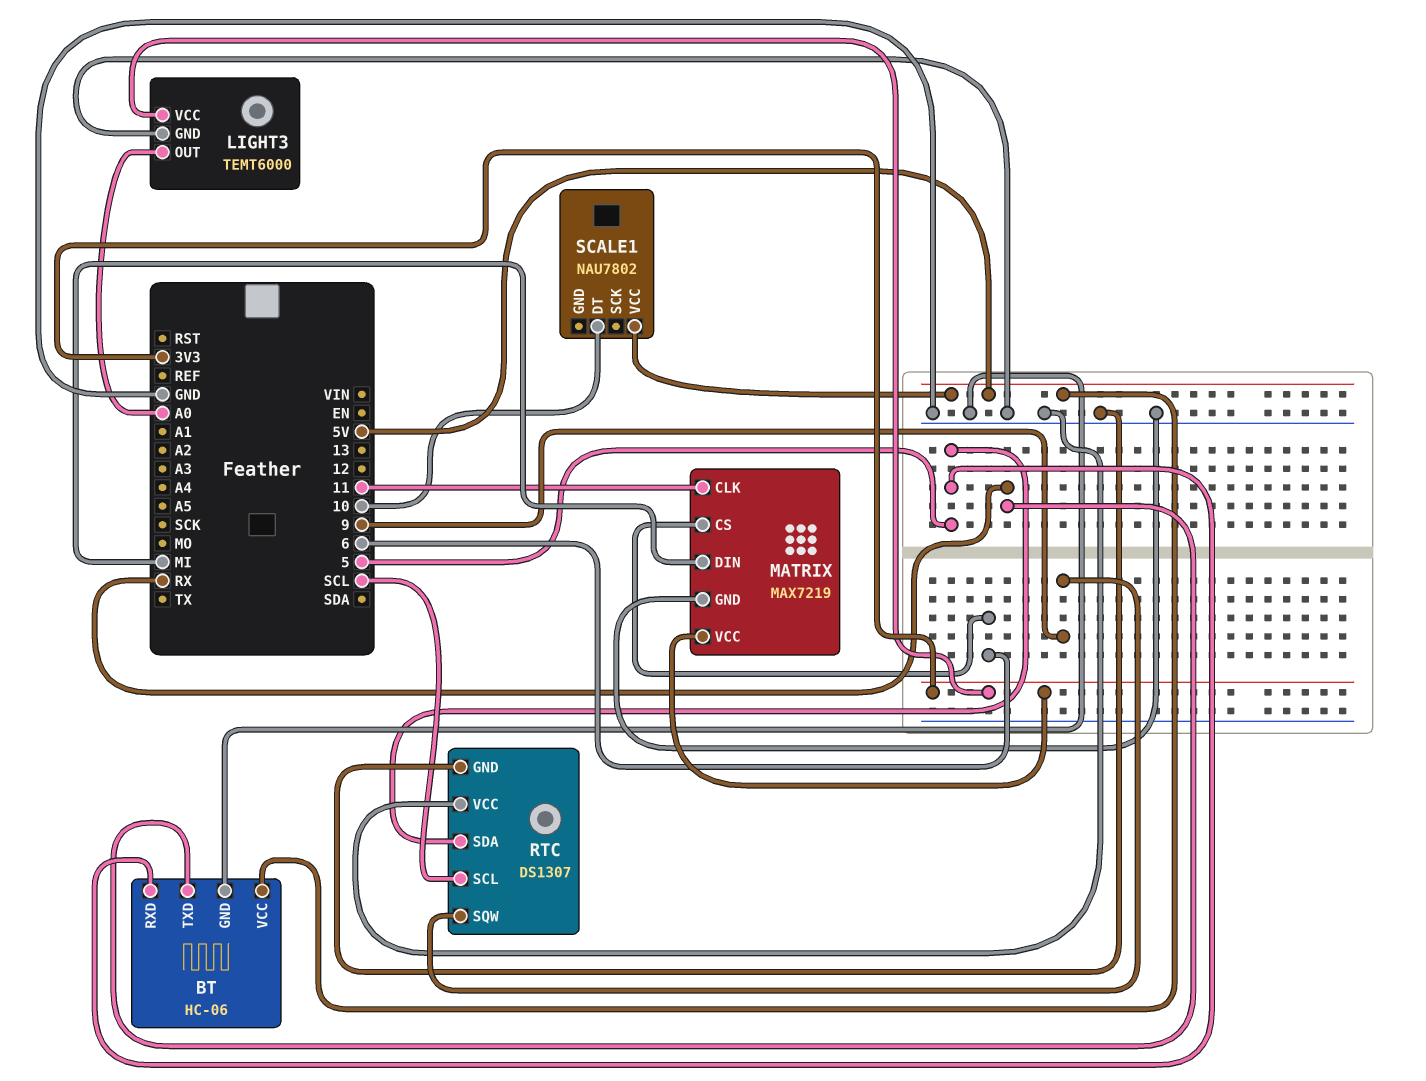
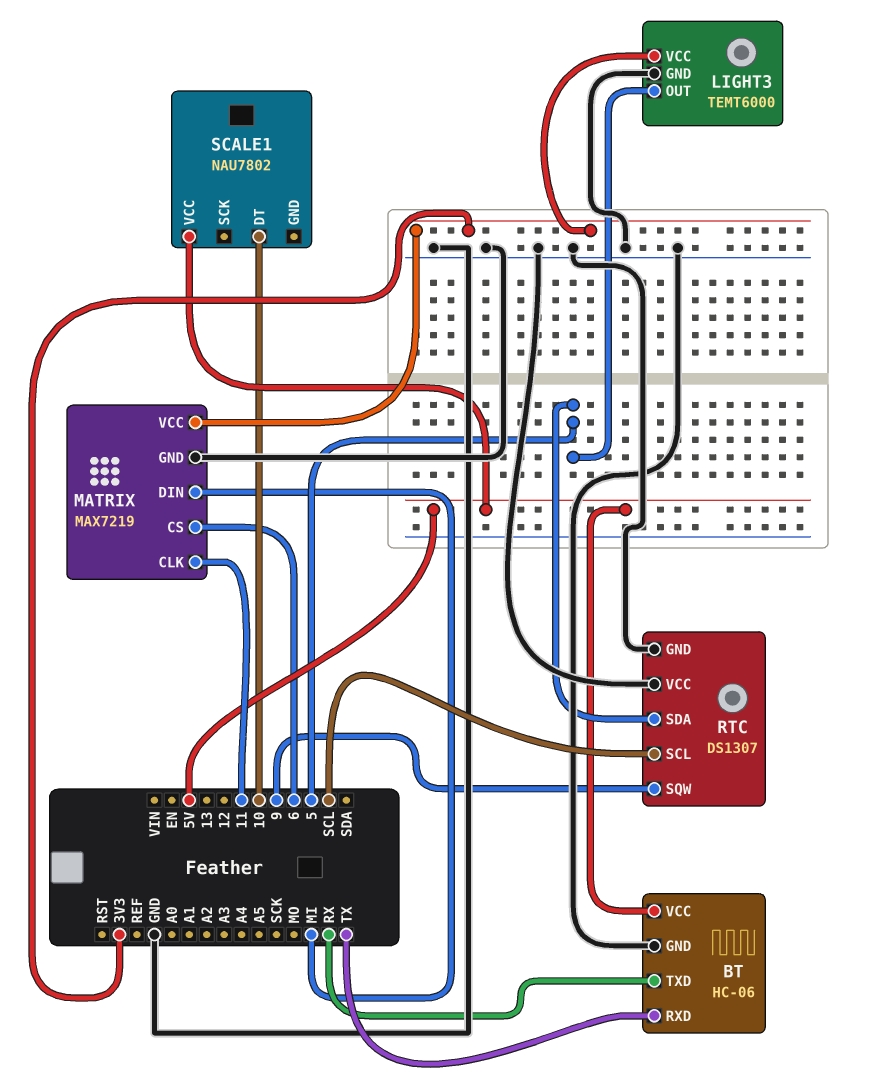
BT pin RXD: 5 -> TX
LIGHT3 pin OUT: A0 -> 5

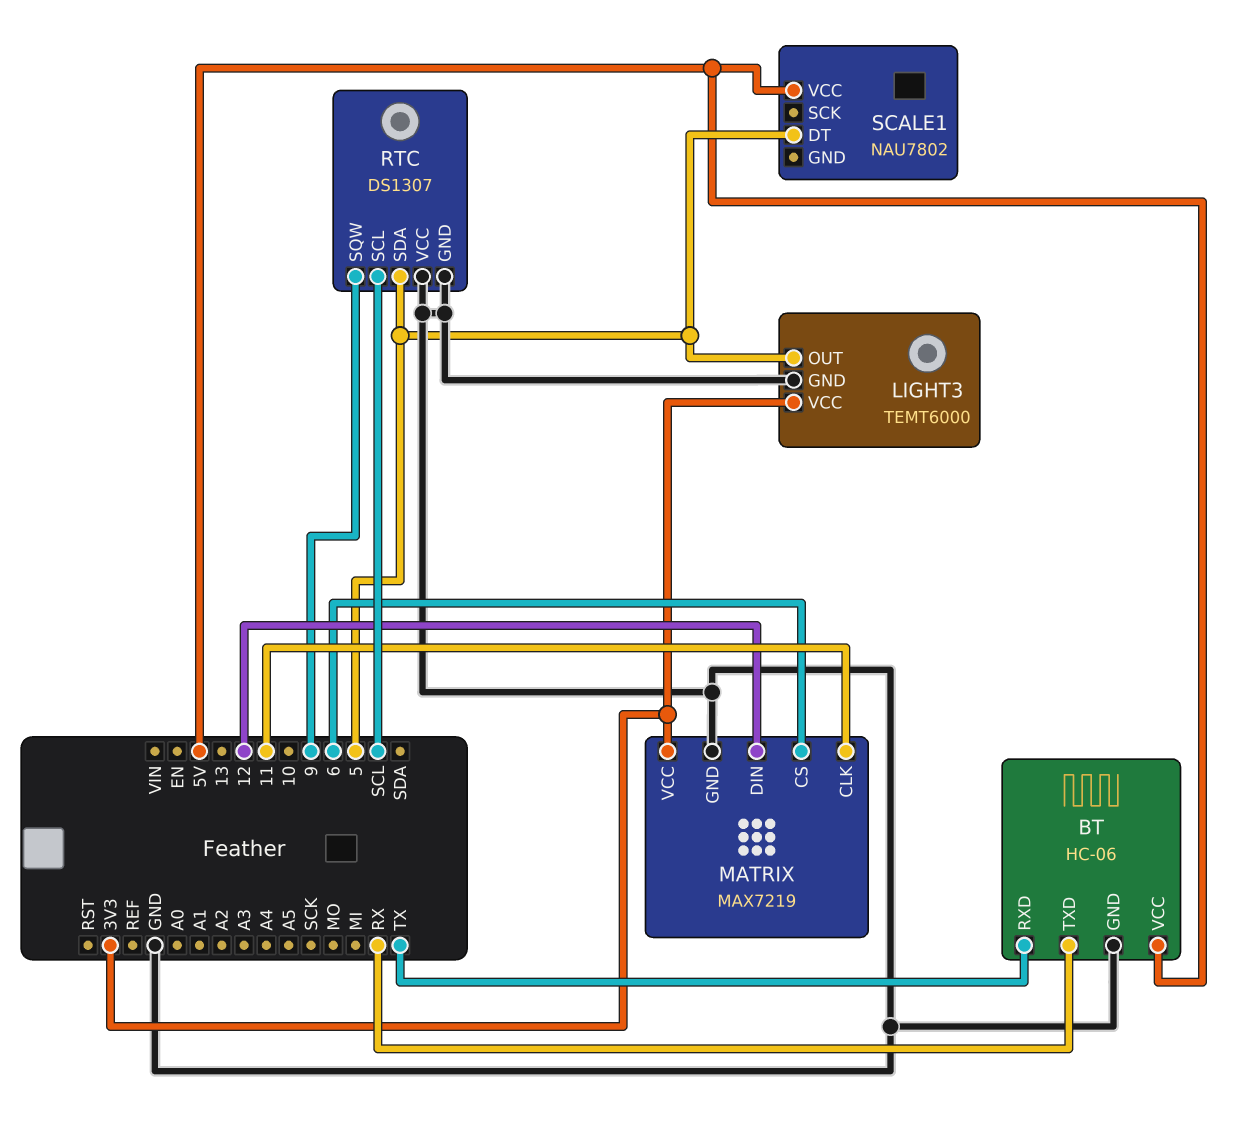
MATRIX pin DIN: MI -> 12
SCALE1 pin DT: 10 -> 5

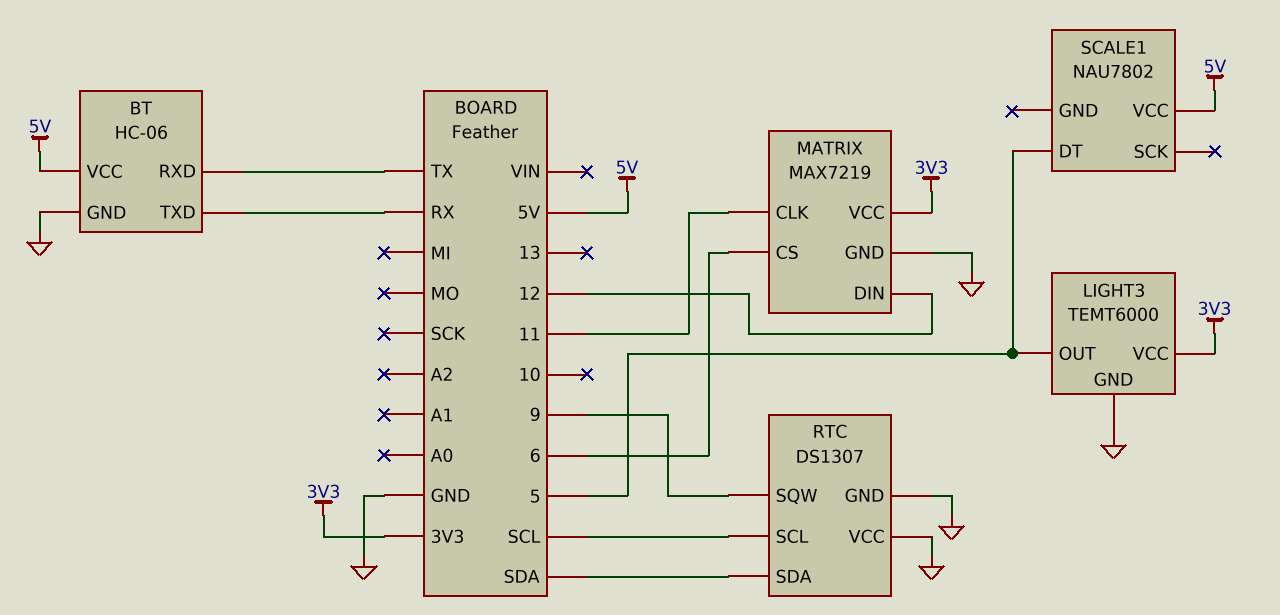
RTC pin SDA: 5 -> SDA

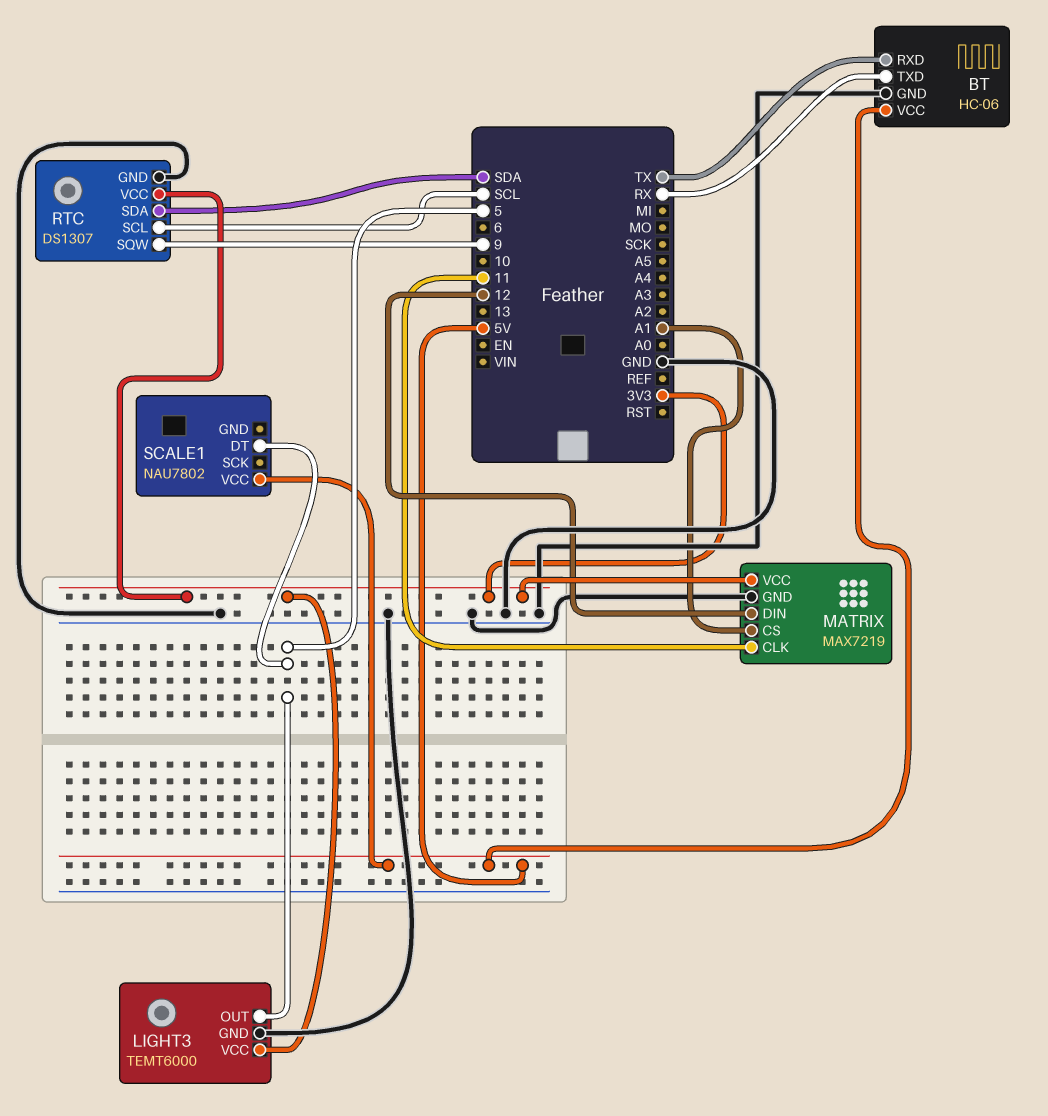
MATRIX pin CS: 6 -> A1
RTC pin VCC: GND -> 3V3

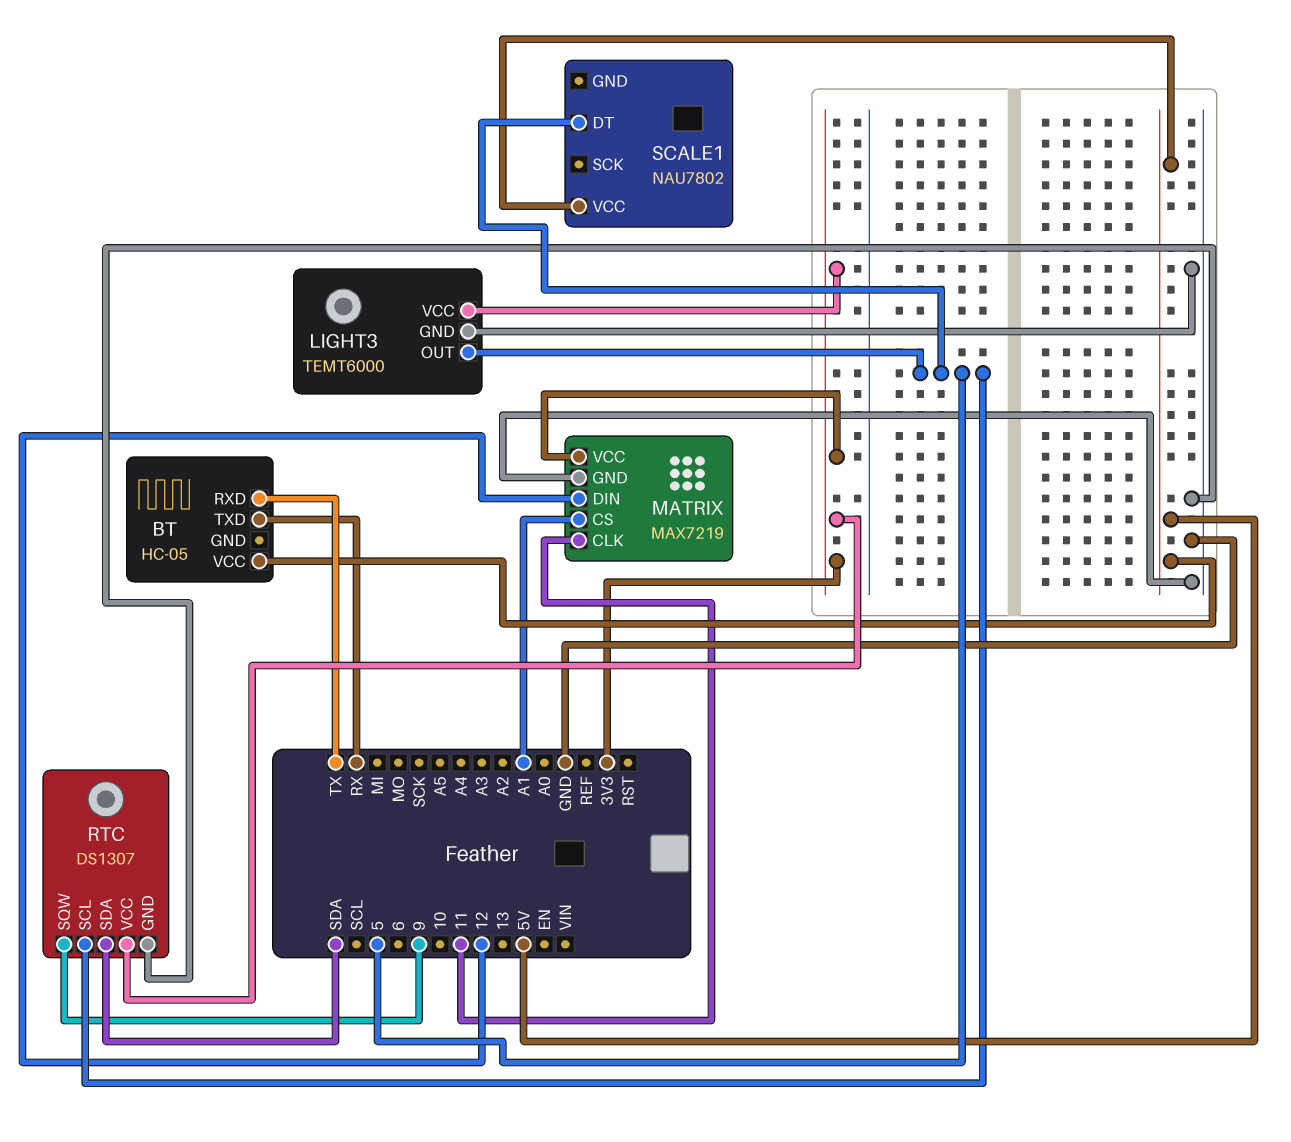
BT: HC-06 -> HC-05
BT pin GND: GND -> none
RTC pin SCL: SCL -> 5

